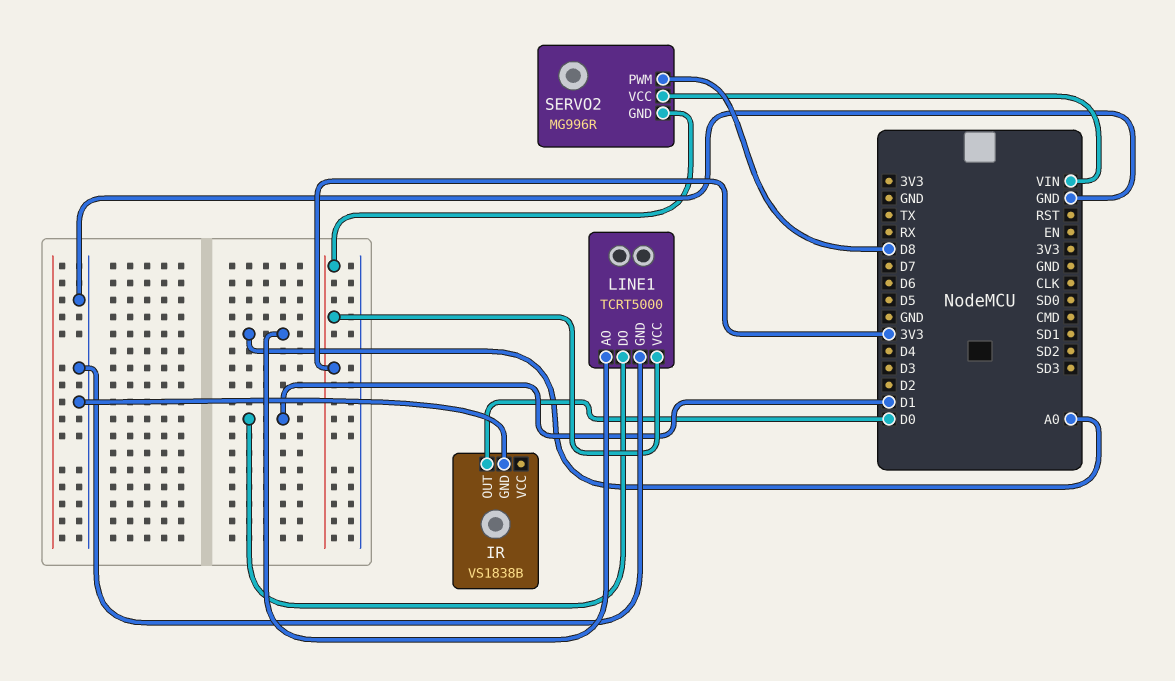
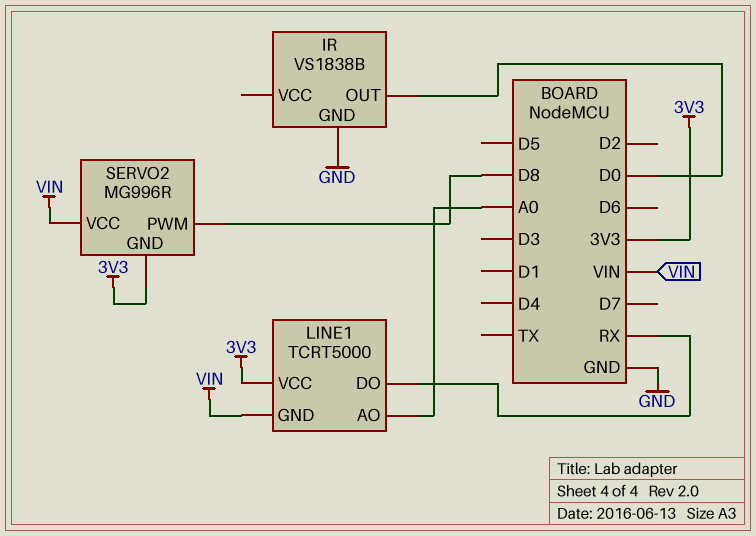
LINE1 pin DO: D1 -> RX
LINE1 pin GND: GND -> VIN

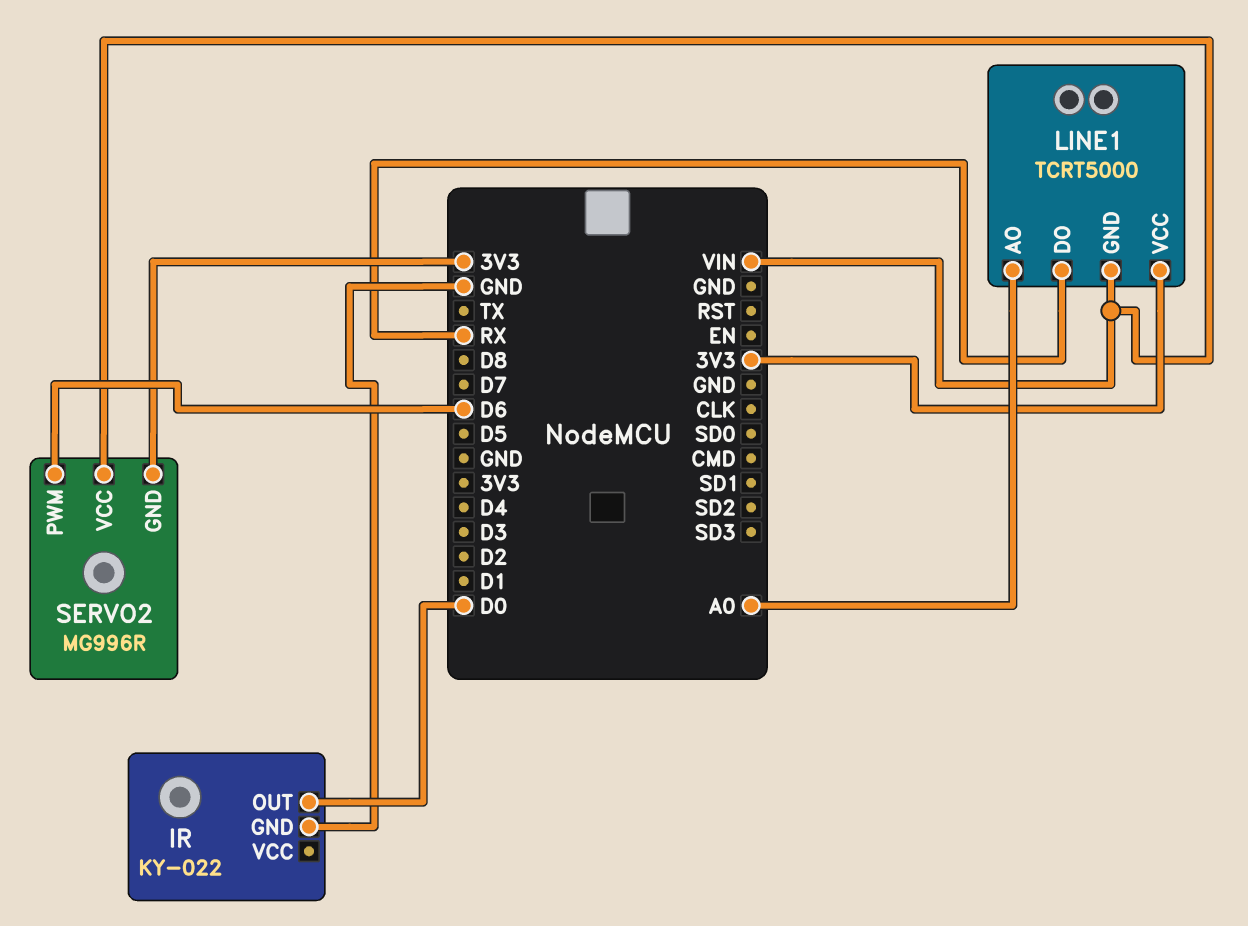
IR: VS1838B -> KY-022
SERVO2 pin PWM: D8 -> D6

